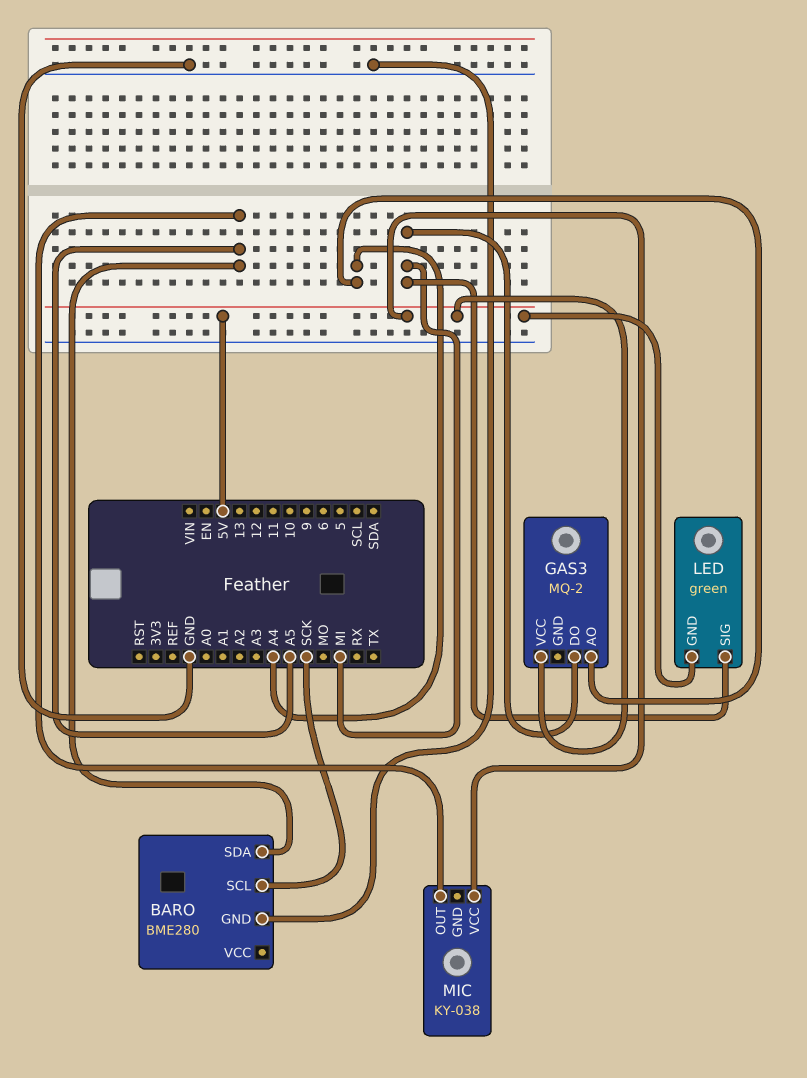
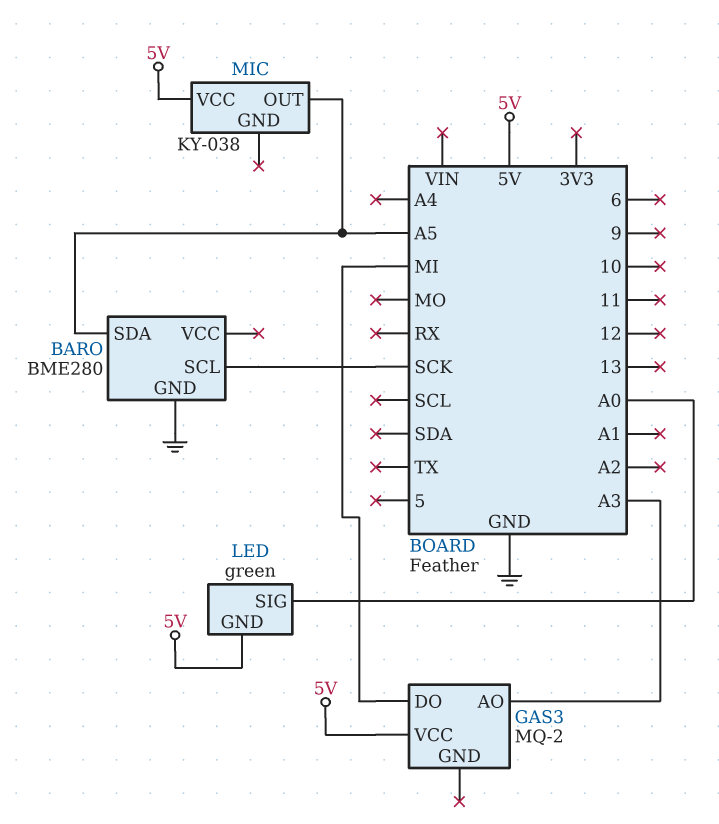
GAS3 pin AO: A4 -> A3
LED pin SIG: MI -> A0

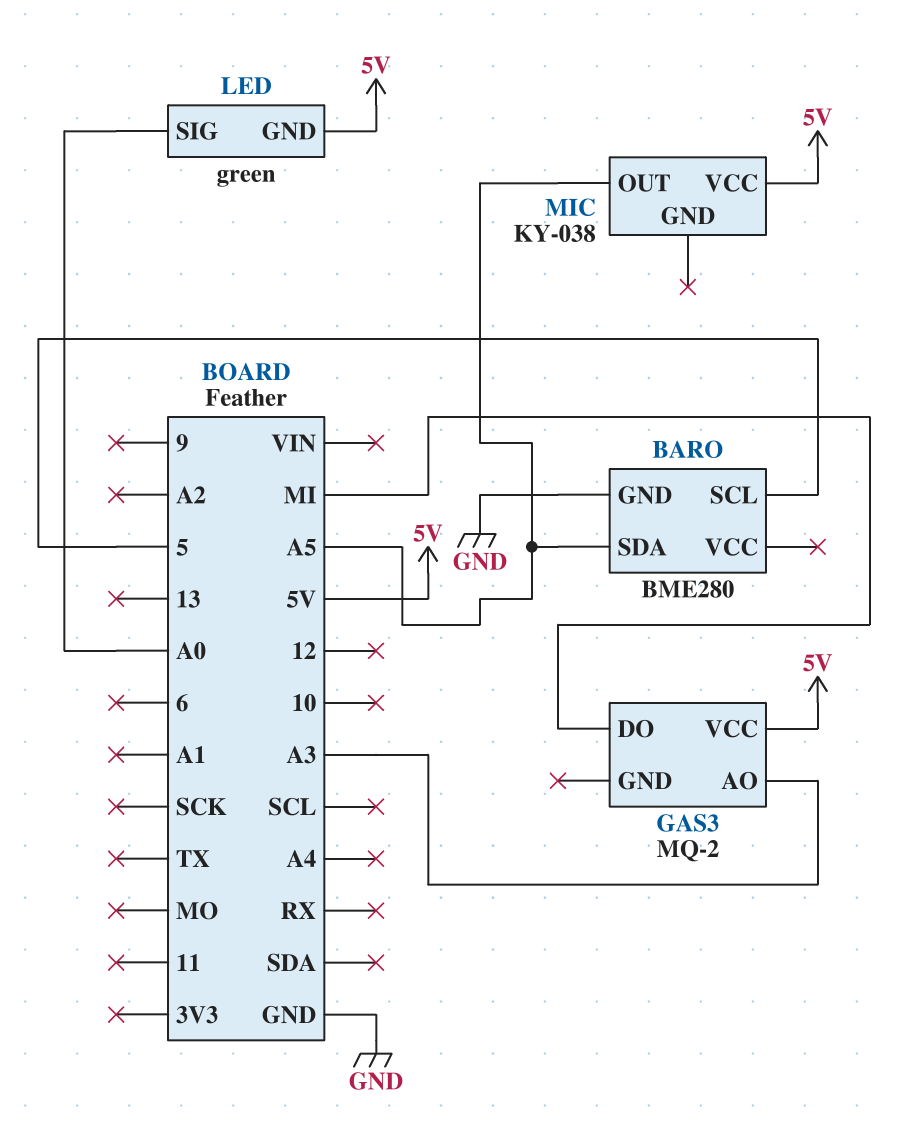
BARO pin SCL: SCK -> 5

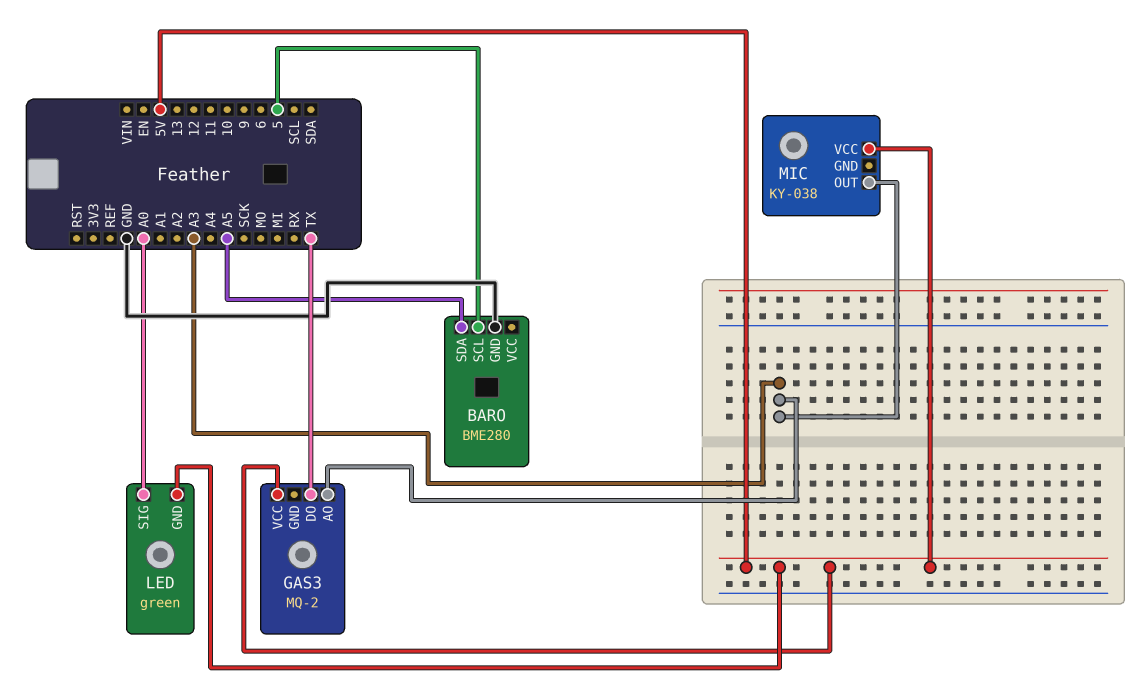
GAS3 pin DO: MI -> TX
MIC pin OUT: A5 -> A3

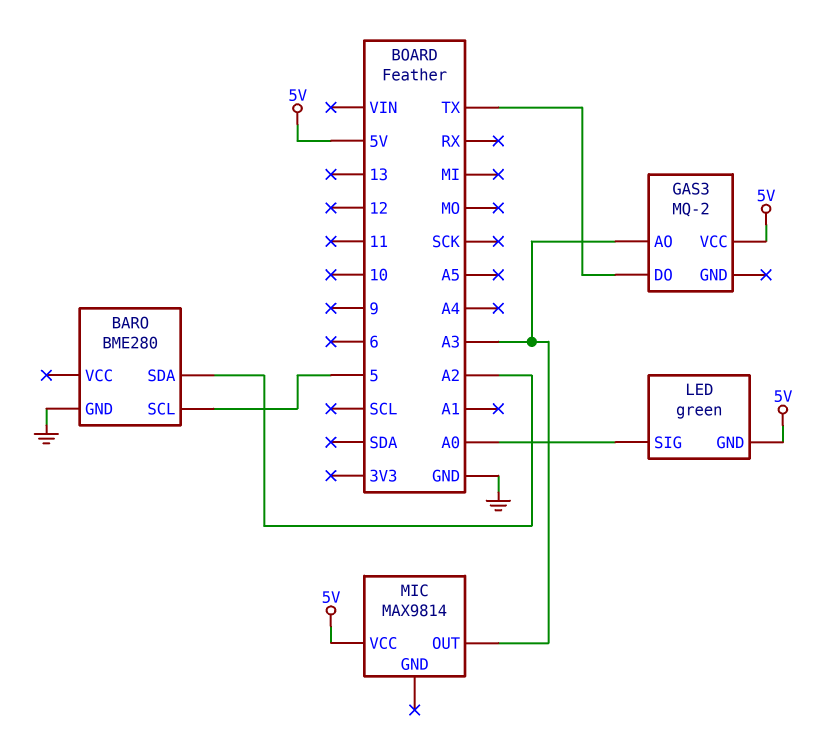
BARO pin SDA: A5 -> A2
MIC: KY-038 -> MAX9814

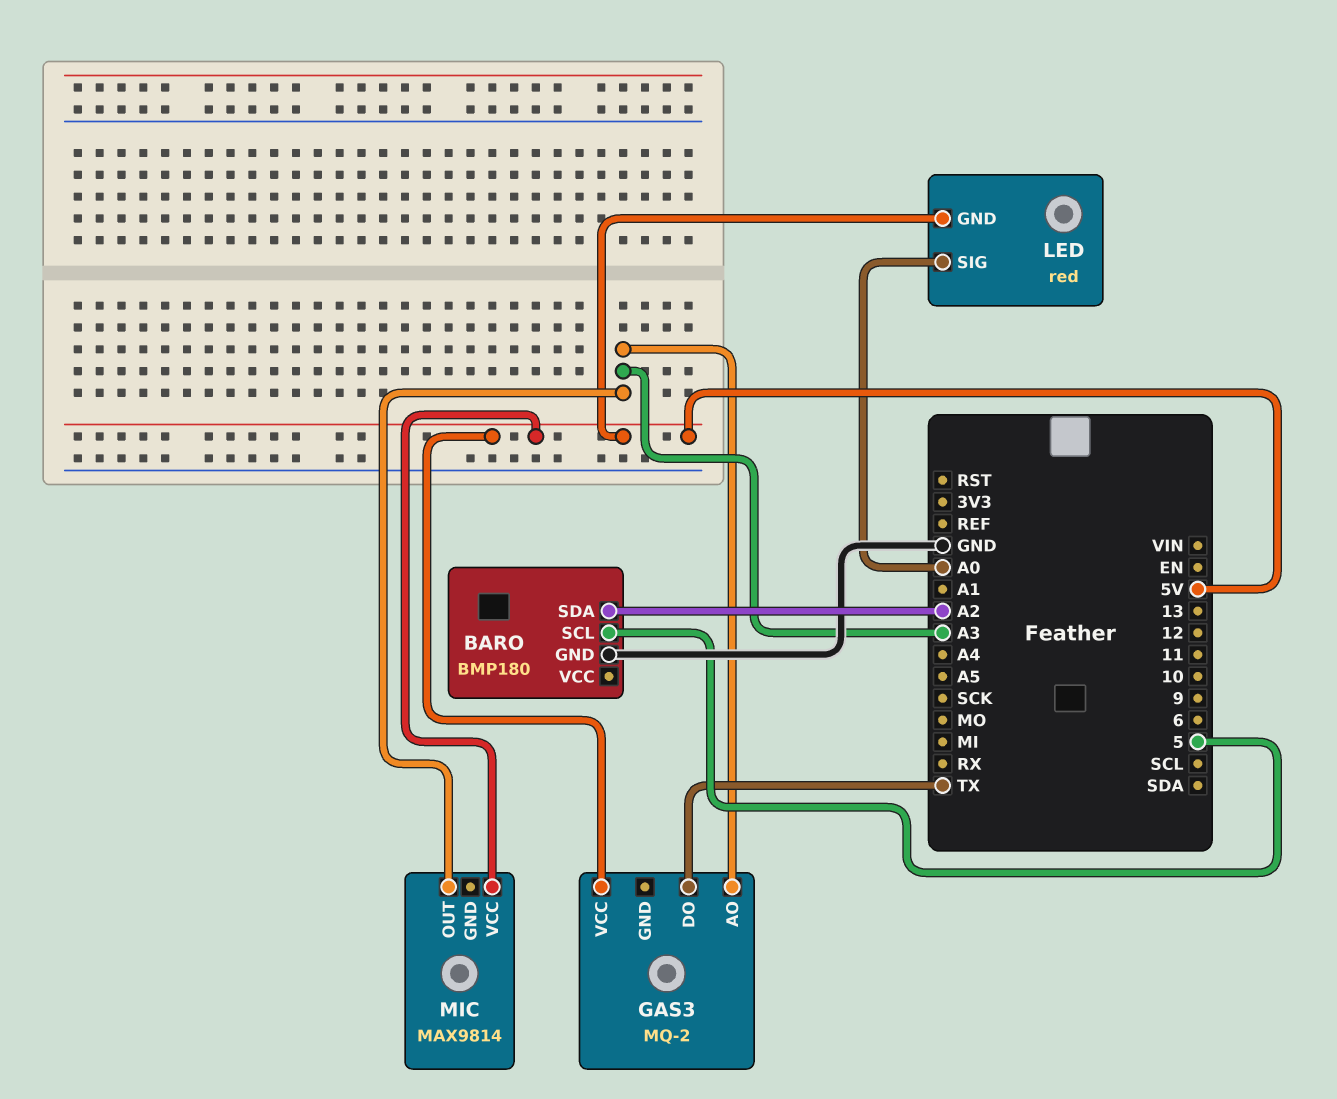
BARO: BME280 -> BMP180
LED: green -> red

